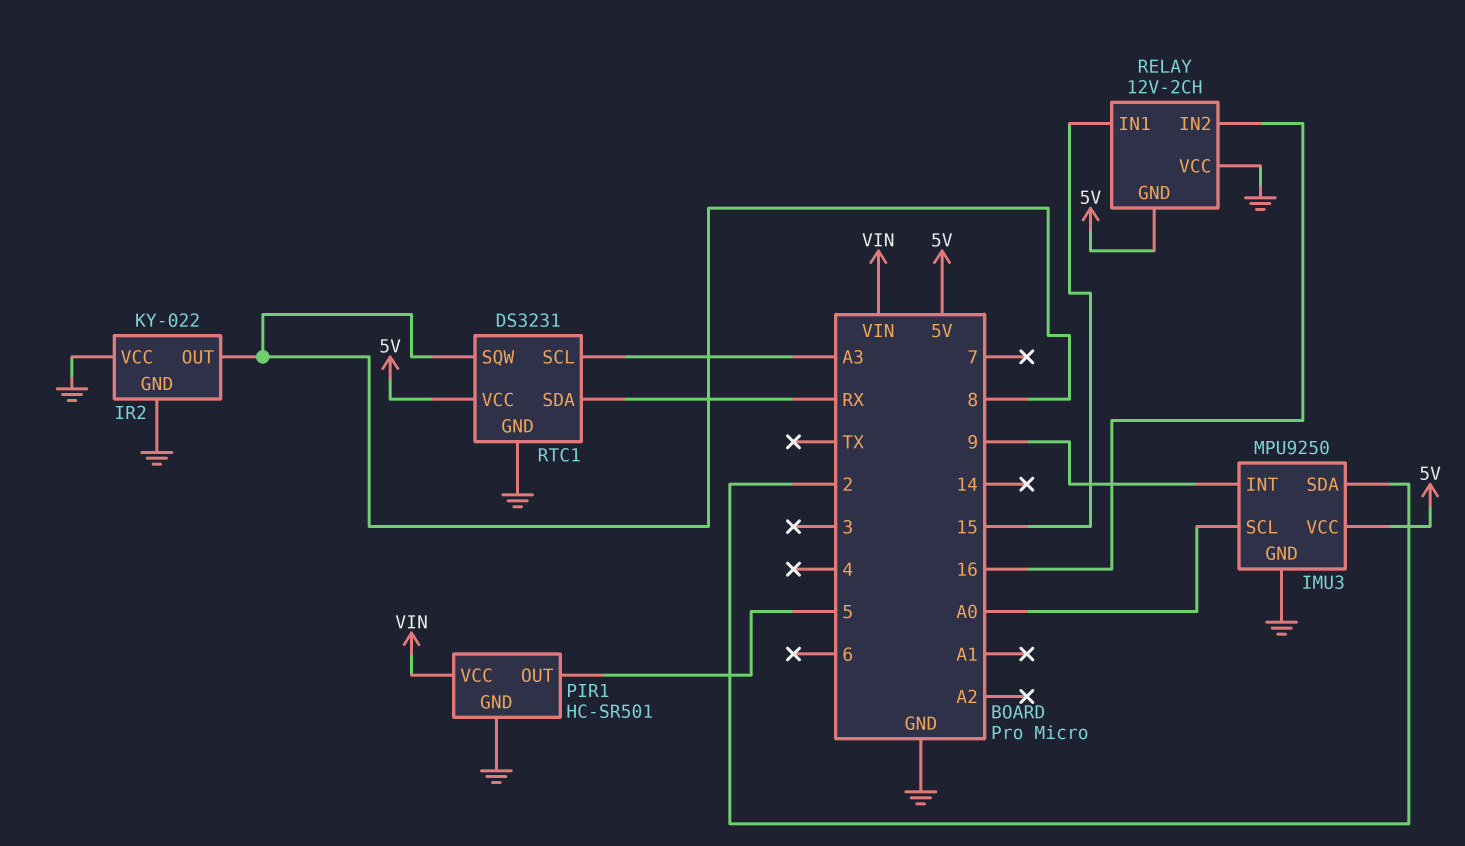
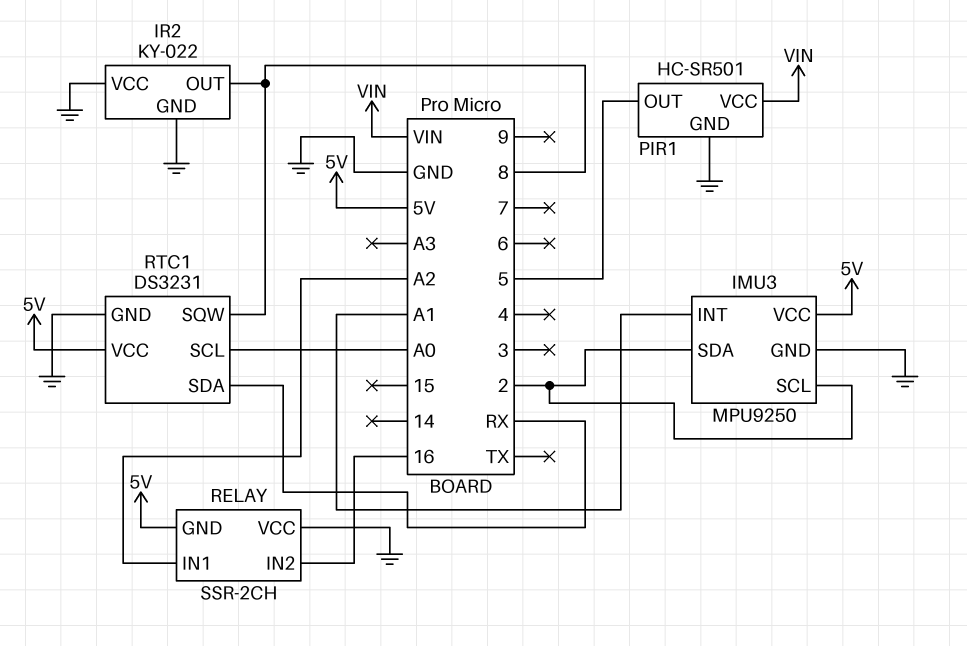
IMU3 pin INT: 9 -> A1
IMU3 pin SCL: A0 -> 2
RELAY: 12V-2CH -> SSR-2CH
RELAY pin IN1: 15 -> A2
RTC1 pin SCL: A3 -> A0

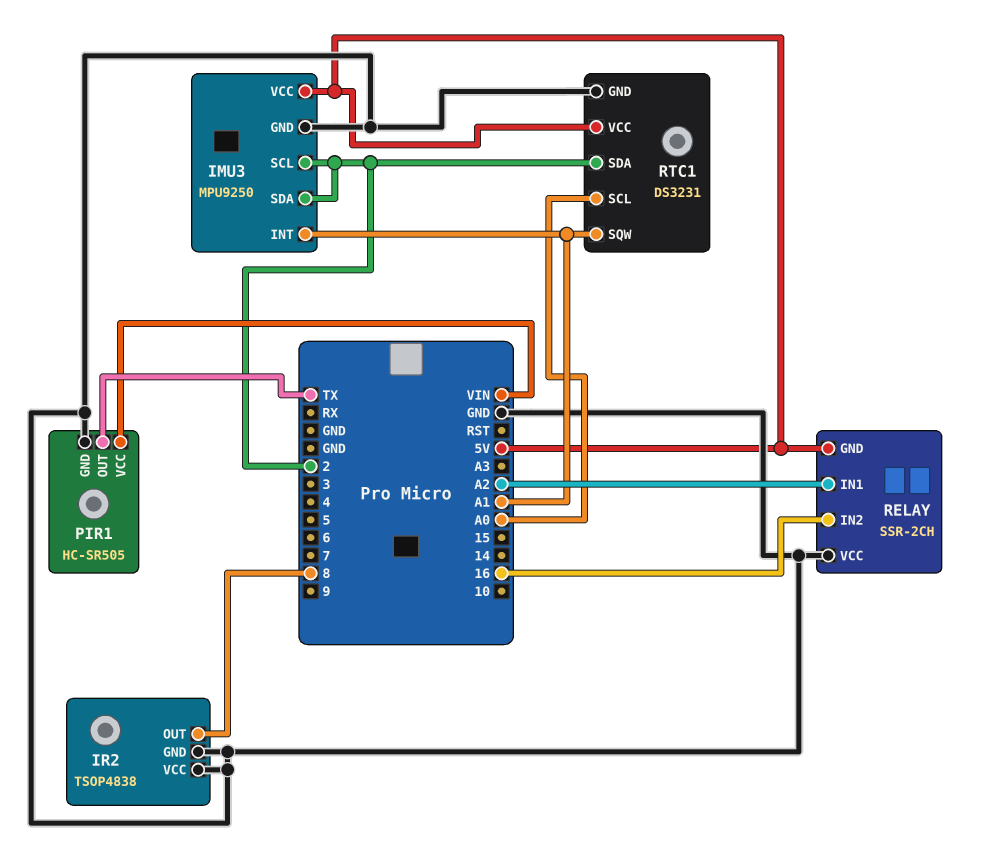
IR2: KY-022 -> TSOP4838
PIR1: HC-SR501 -> HC-SR505
PIR1 pin OUT: 5 -> TX
RTC1 pin SDA: RX -> 2
RTC1 pin SQW: 8 -> A1

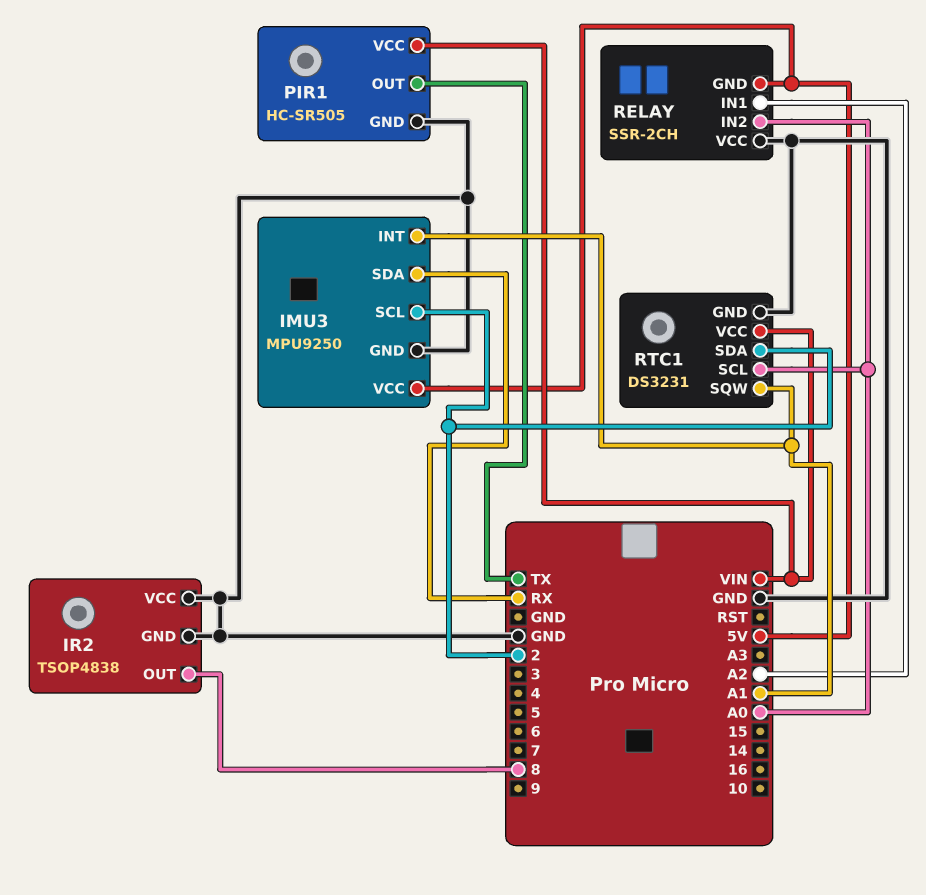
IMU3 pin SDA: 2 -> RX
RELAY pin IN2: 16 -> A0
RTC1 pin VCC: 5V -> VIN

